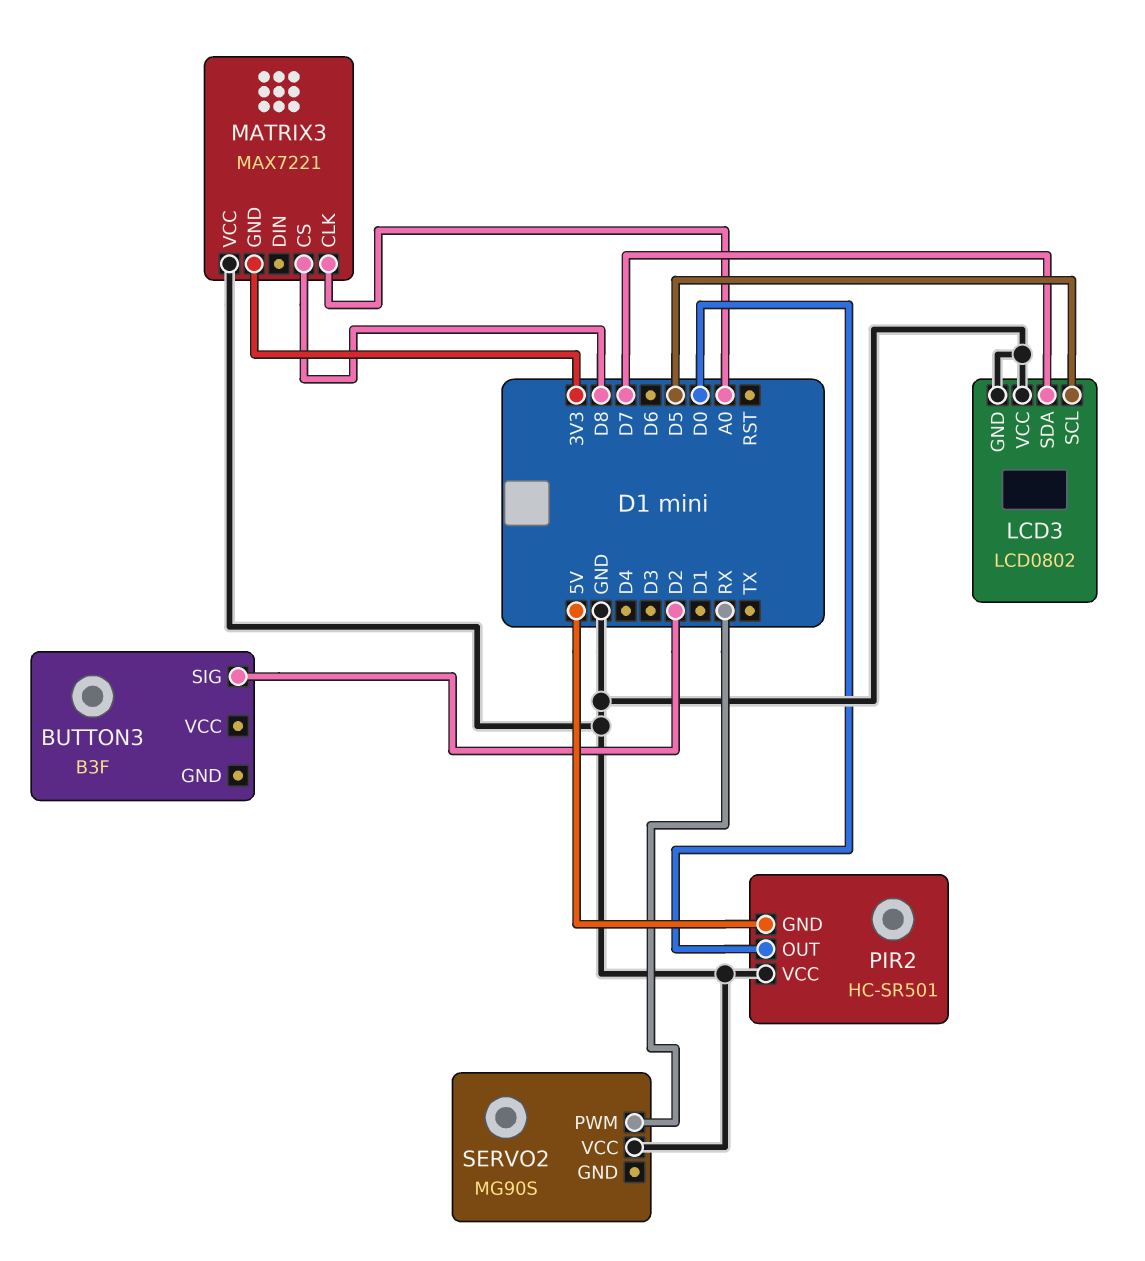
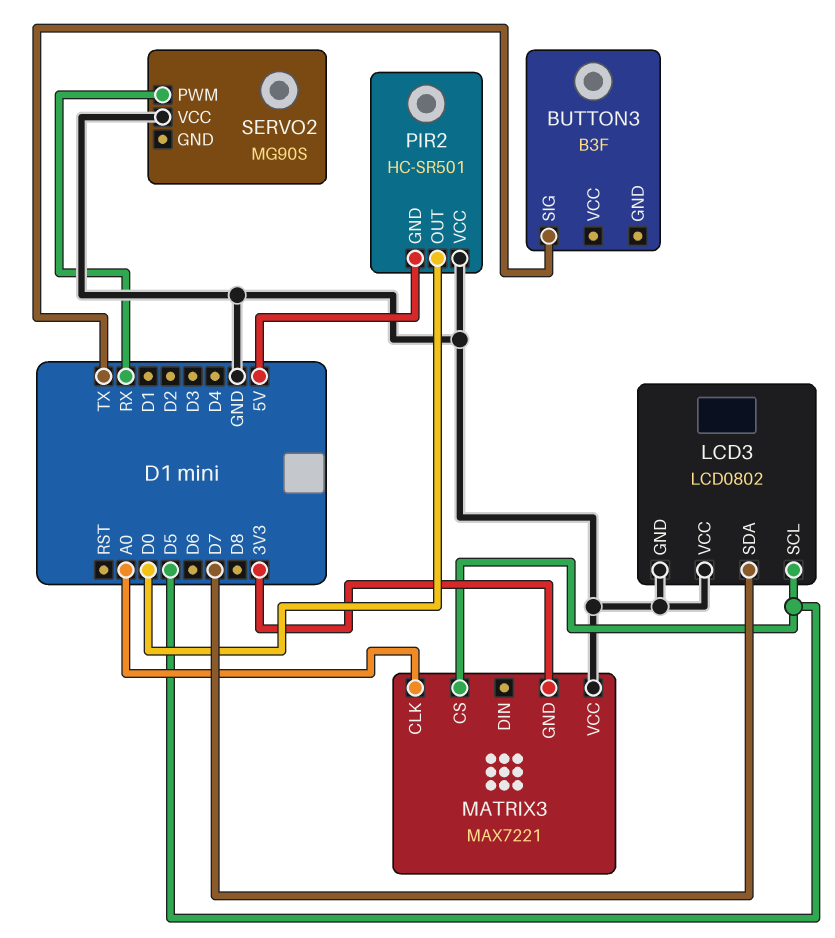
BUTTON3 pin SIG: D2 -> TX
MATRIX3 pin CS: D8 -> D5

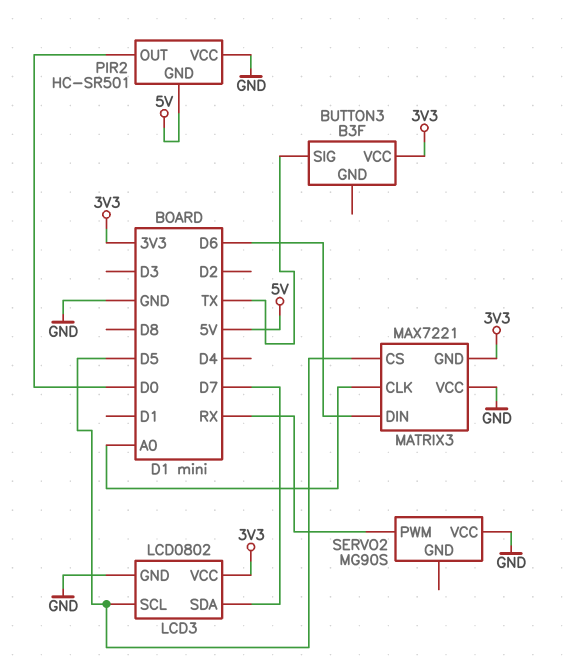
BUTTON3 pin VCC: none -> 3V3
LCD3 pin VCC: GND -> 3V3
MATRIX3 pin DIN: none -> D6

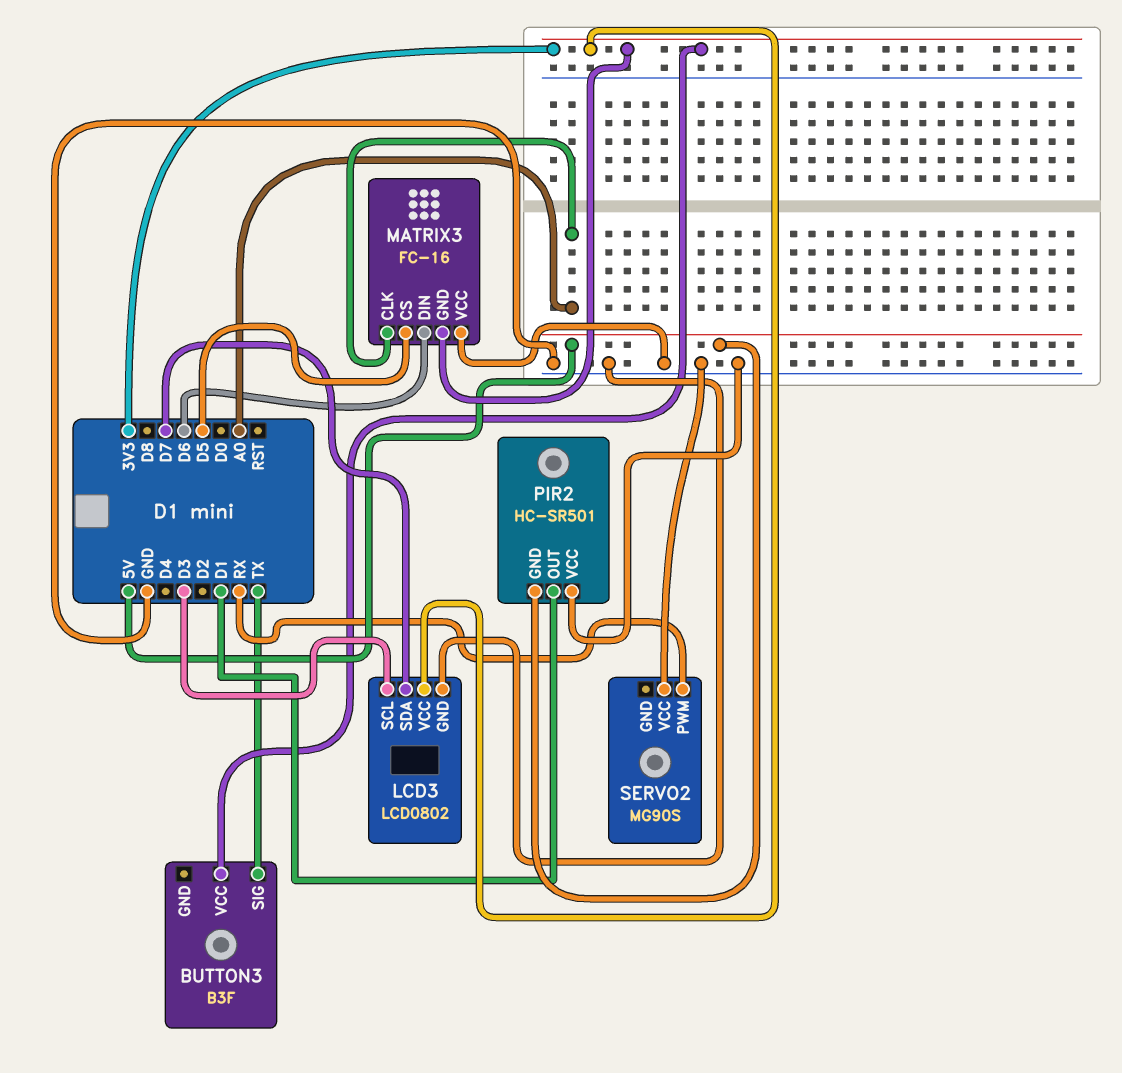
LCD3 pin SCL: D5 -> D3
MATRIX3: MAX7221 -> FC-16
PIR2 pin OUT: D0 -> D1

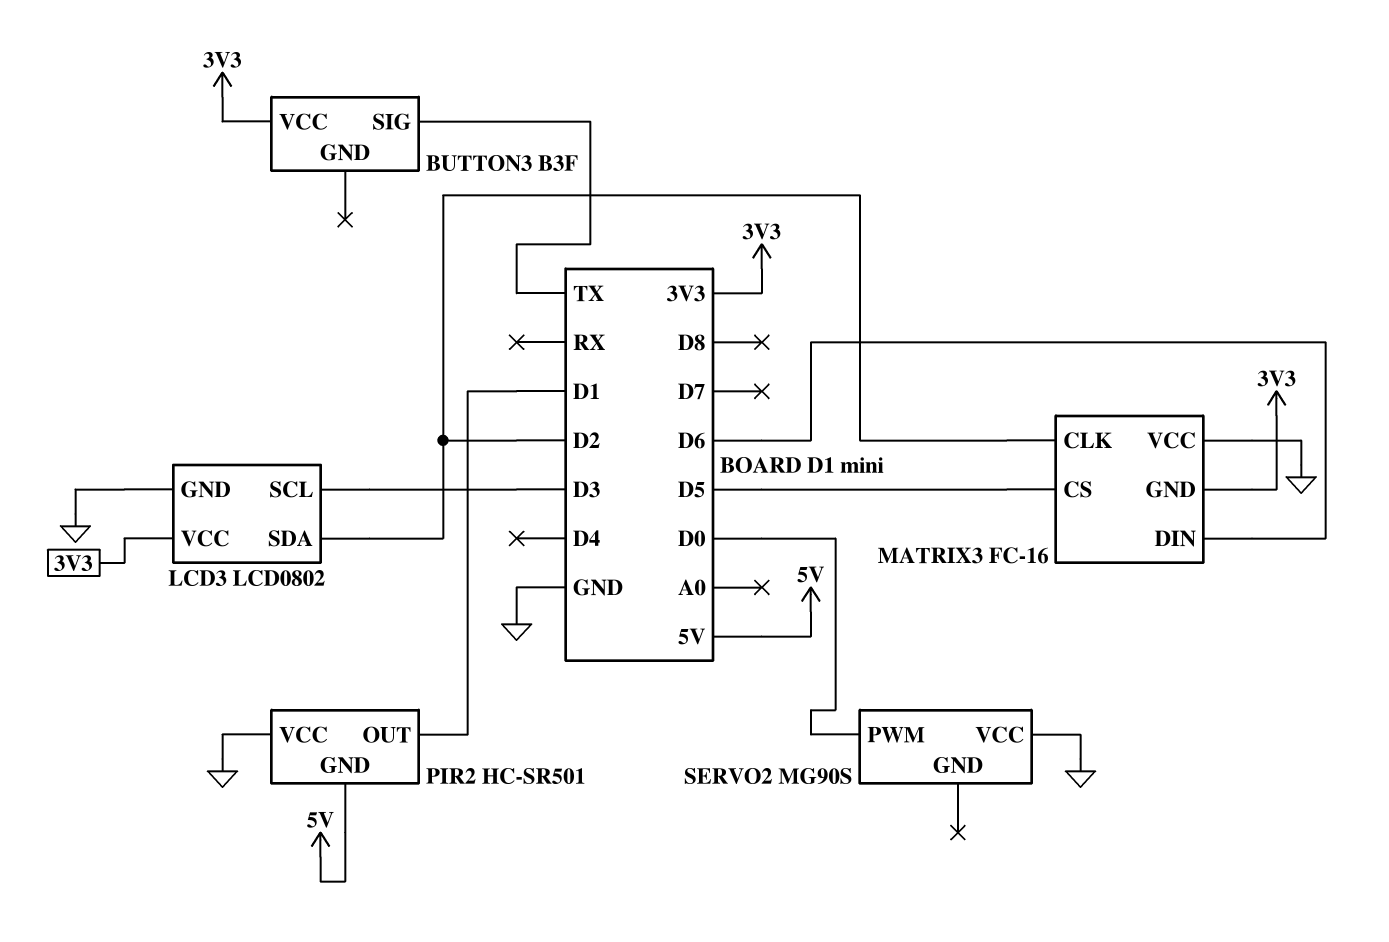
LCD3 pin SDA: D7 -> D2
MATRIX3 pin CLK: A0 -> D2
SERVO2 pin PWM: RX -> D0

